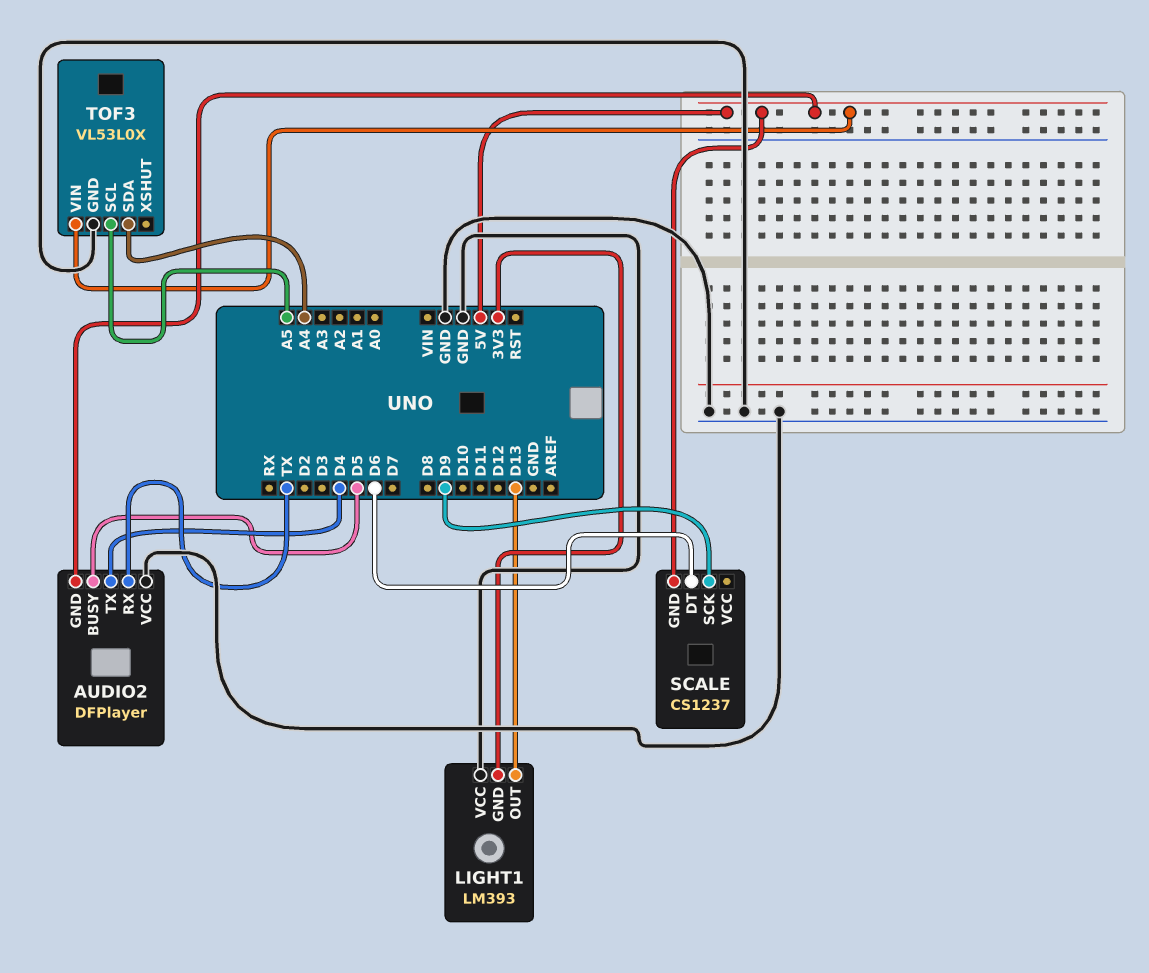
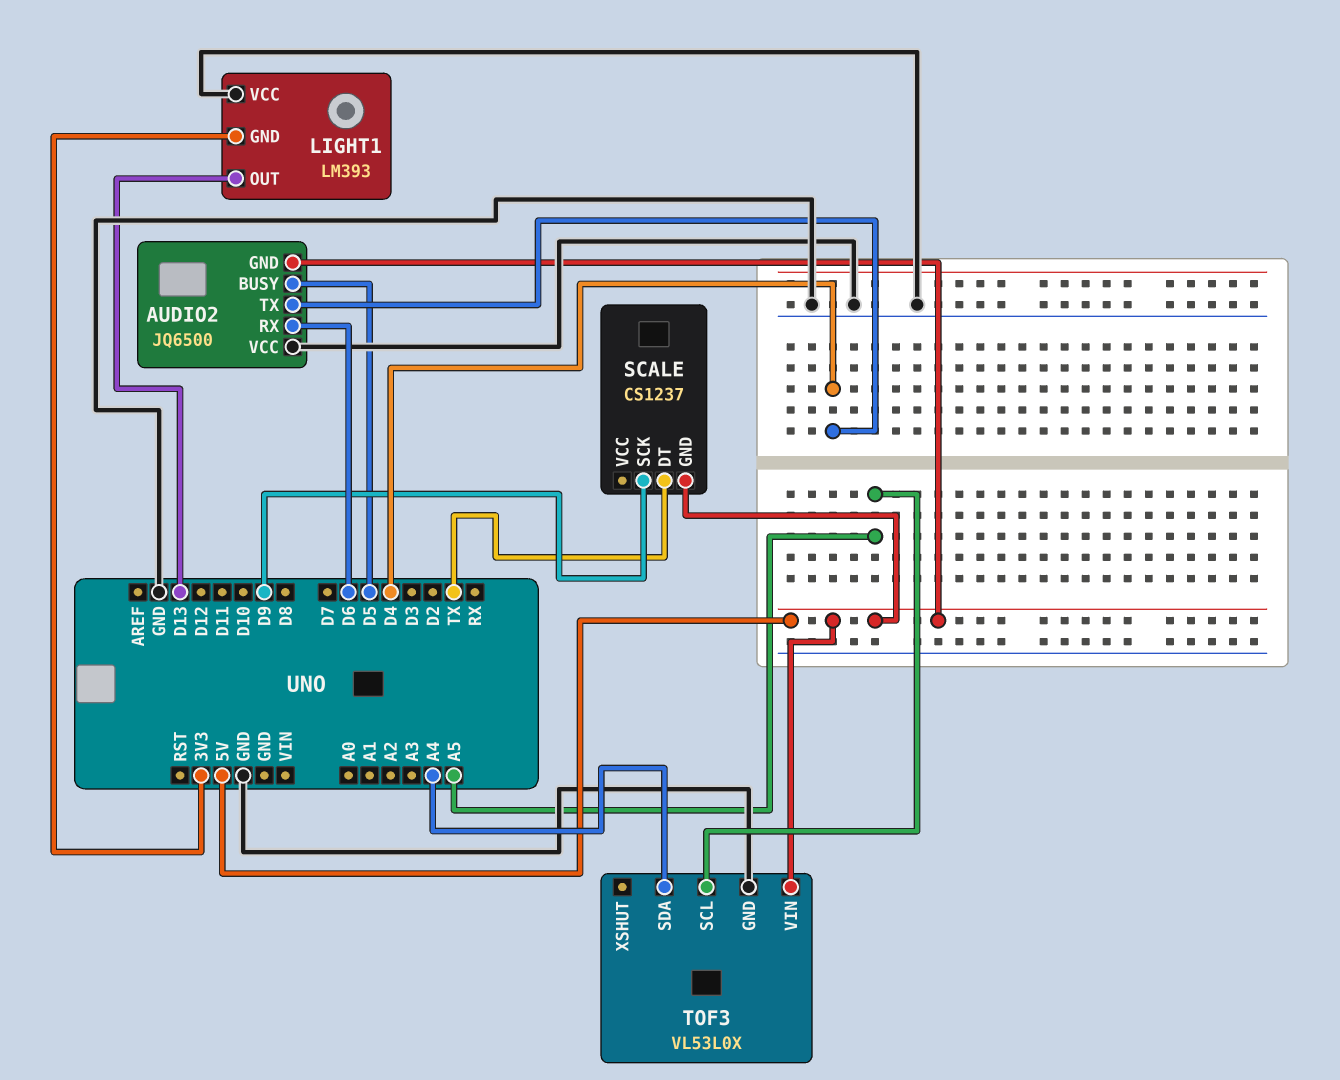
AUDIO2: DFPlayer -> JQ6500
AUDIO2 pin RX: TX -> D6
SCALE pin DT: D6 -> TX

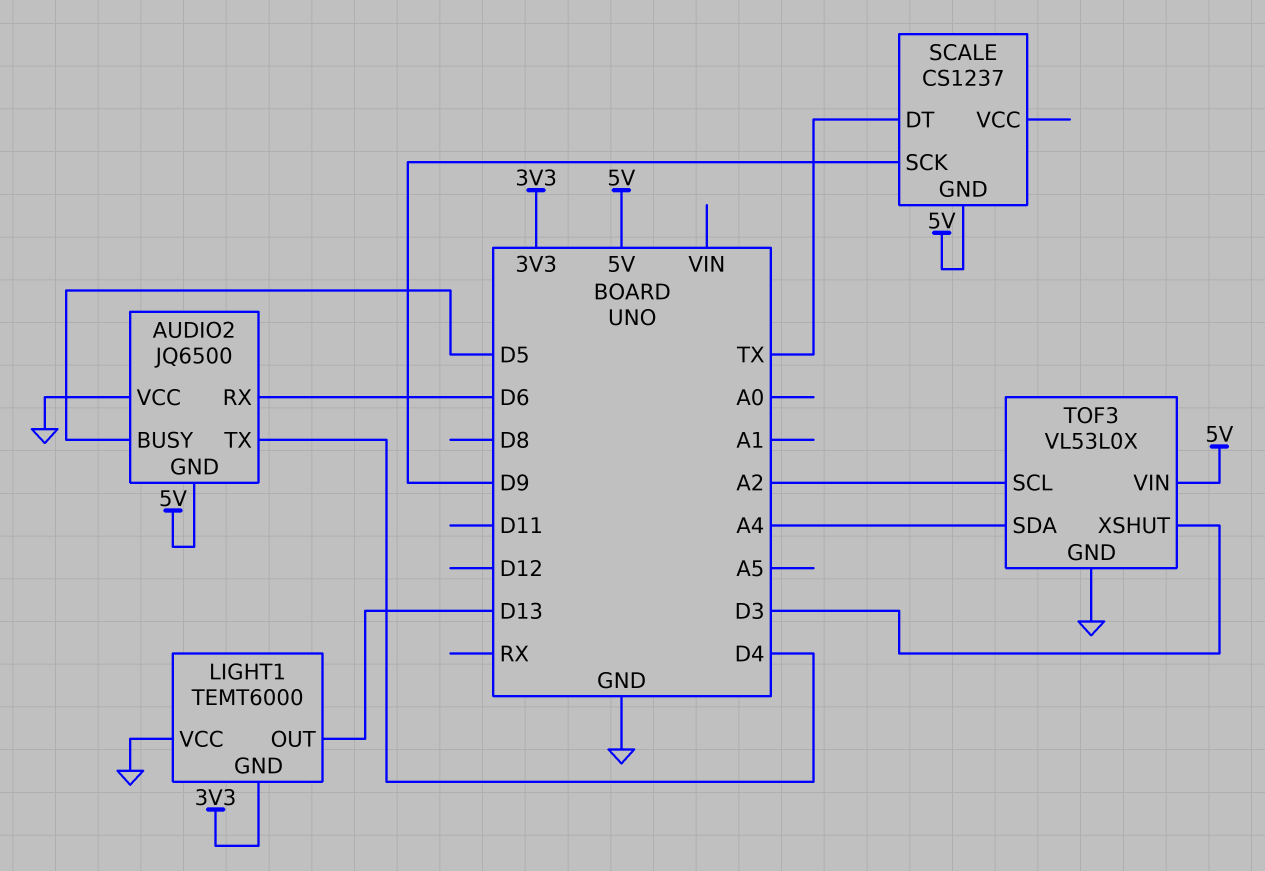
LIGHT1: LM393 -> TEMT6000
TOF3 pin SCL: A5 -> A2
TOF3 pin XSHUT: none -> D3

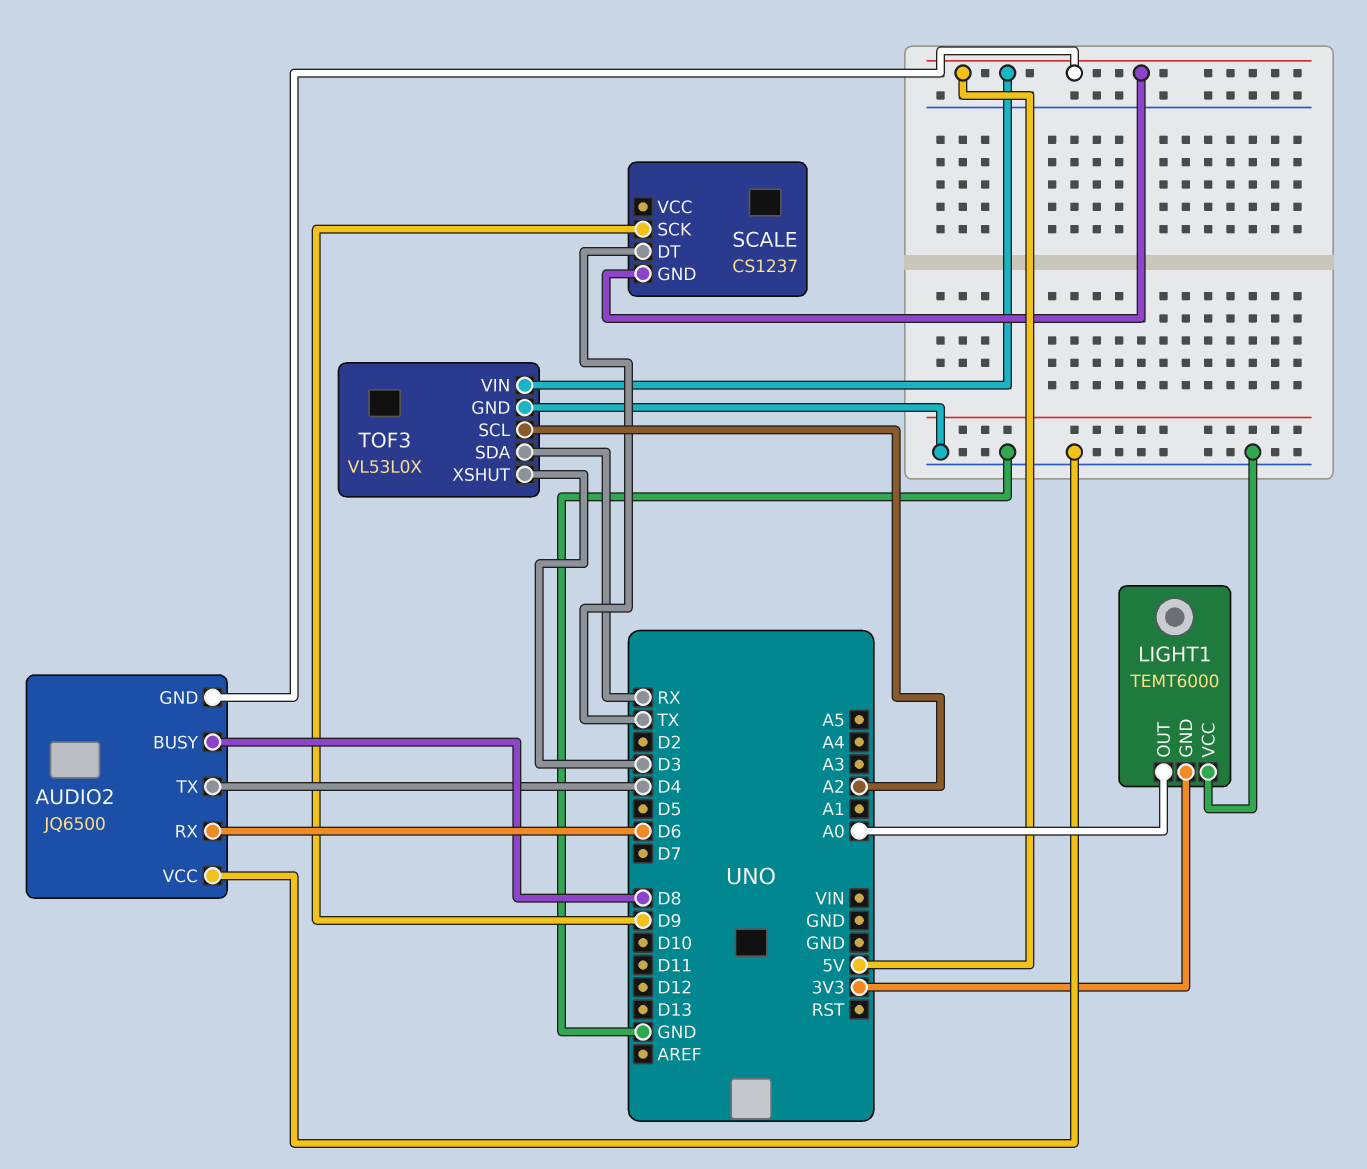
AUDIO2 pin BUSY: D5 -> D8
LIGHT1 pin OUT: D13 -> A0
TOF3 pin SDA: A4 -> RX

